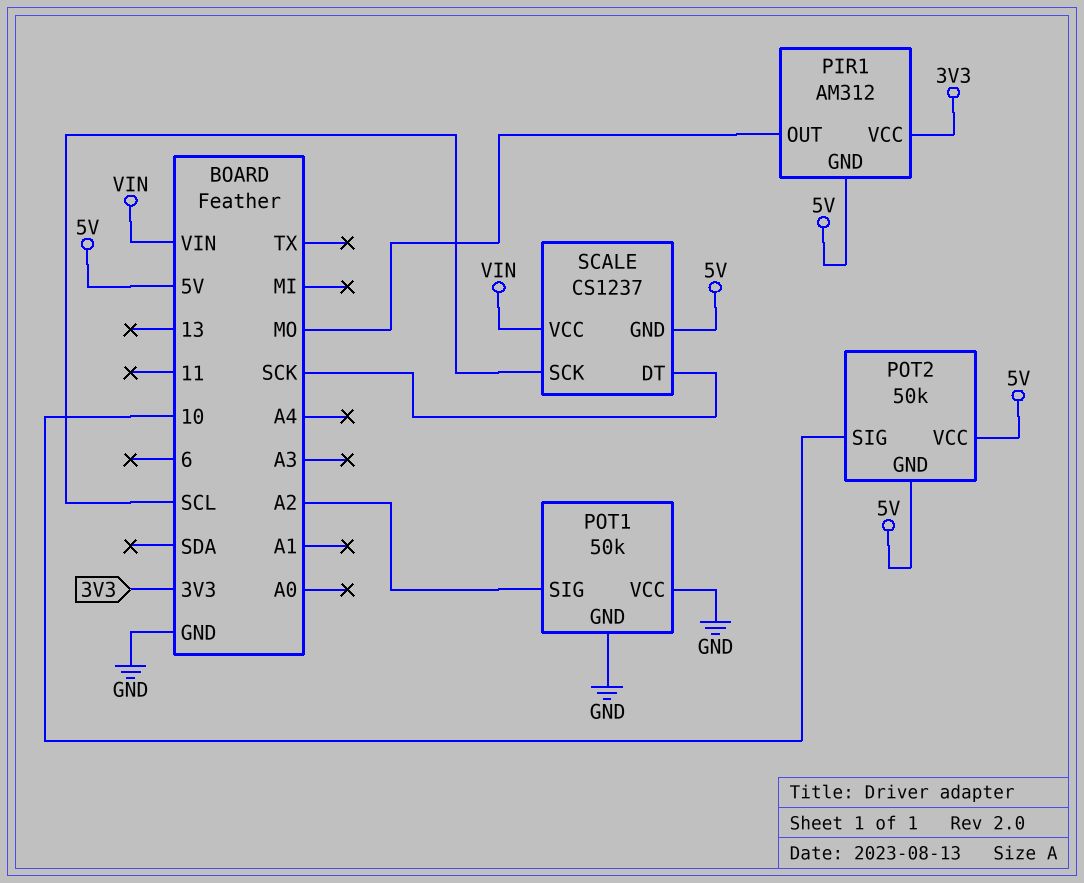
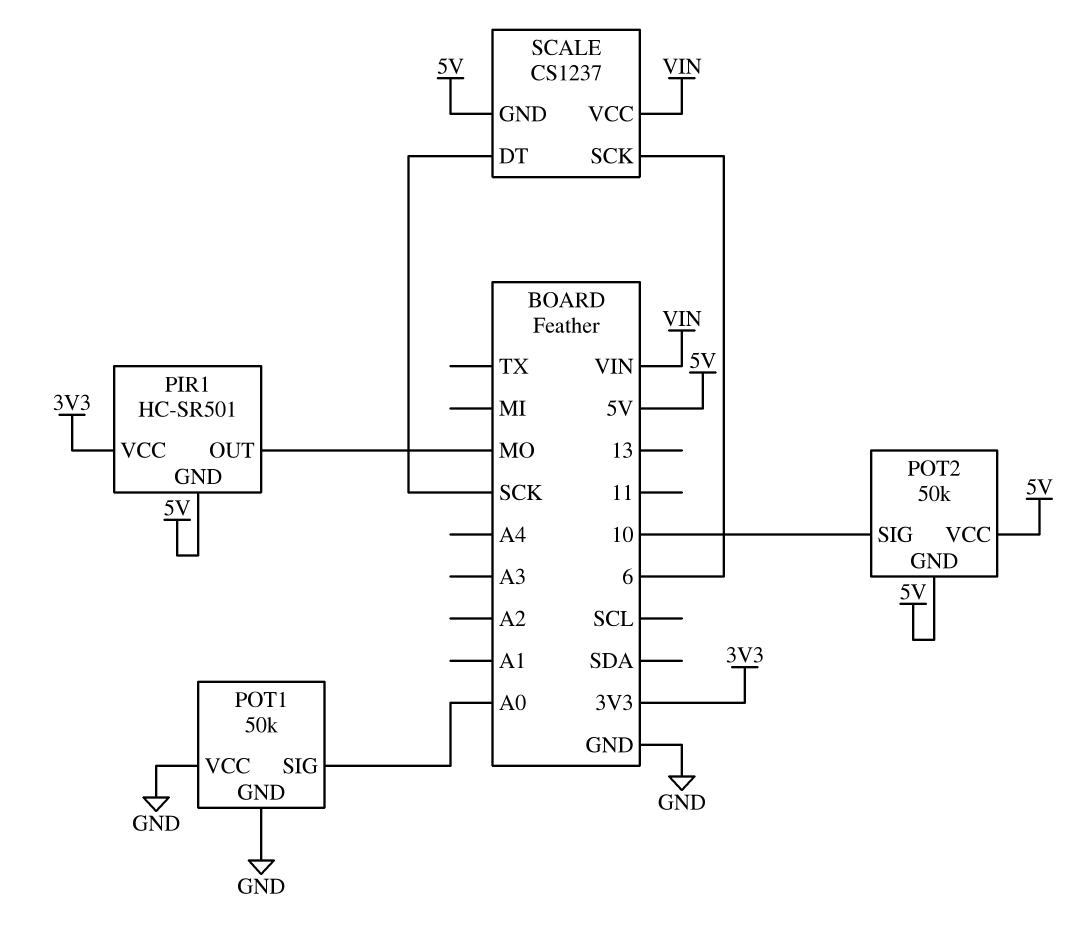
PIR1: AM312 -> HC-SR501
POT1 pin SIG: A2 -> A0
SCALE pin SCK: SCL -> 6

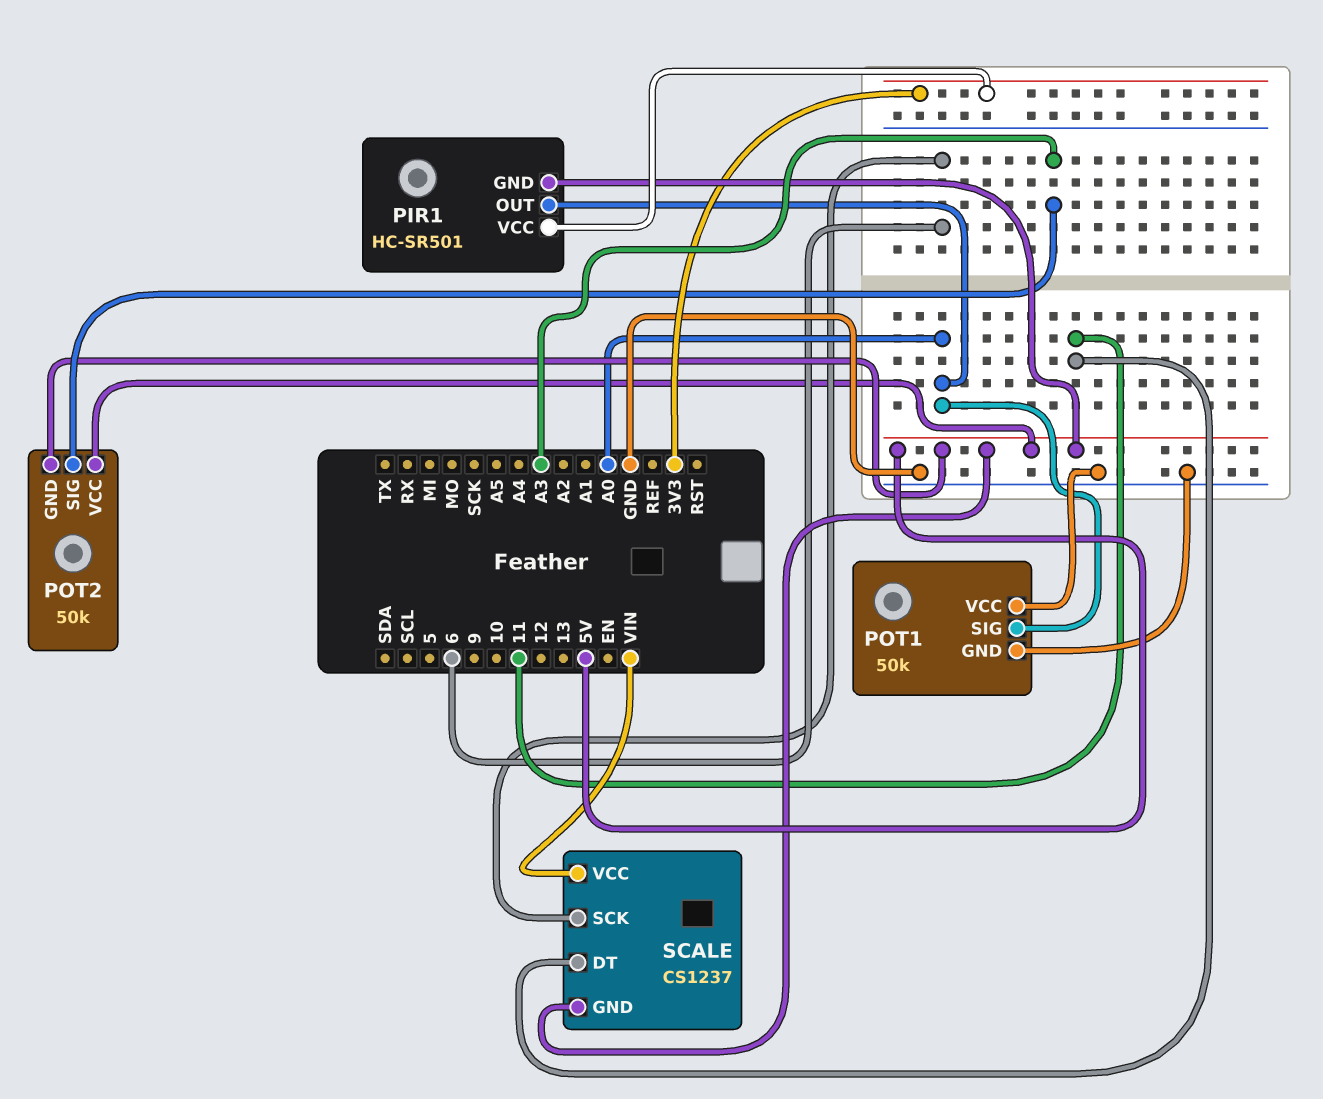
PIR1 pin OUT: MO -> A0
POT2 pin SIG: 10 -> A3
SCALE pin DT: SCK -> 11

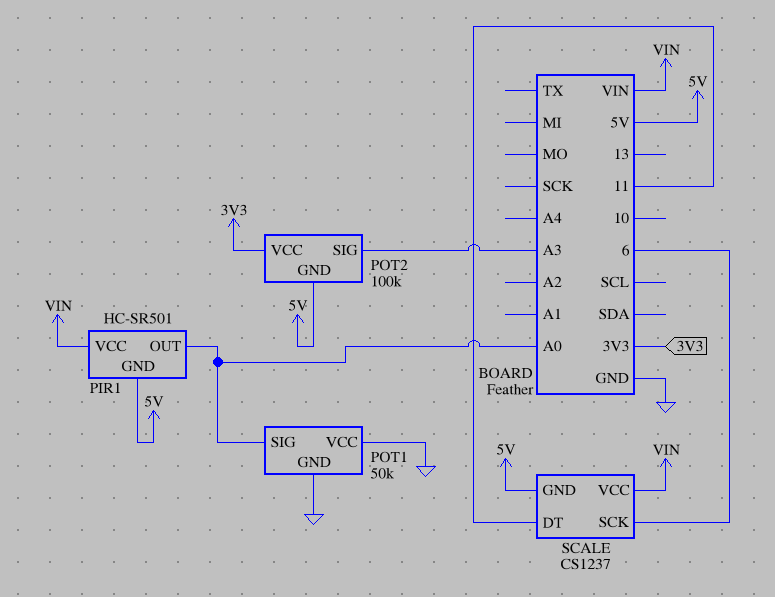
PIR1 pin VCC: 3V3 -> VIN
POT2: 50k -> 100k
POT2 pin VCC: 5V -> 3V3

